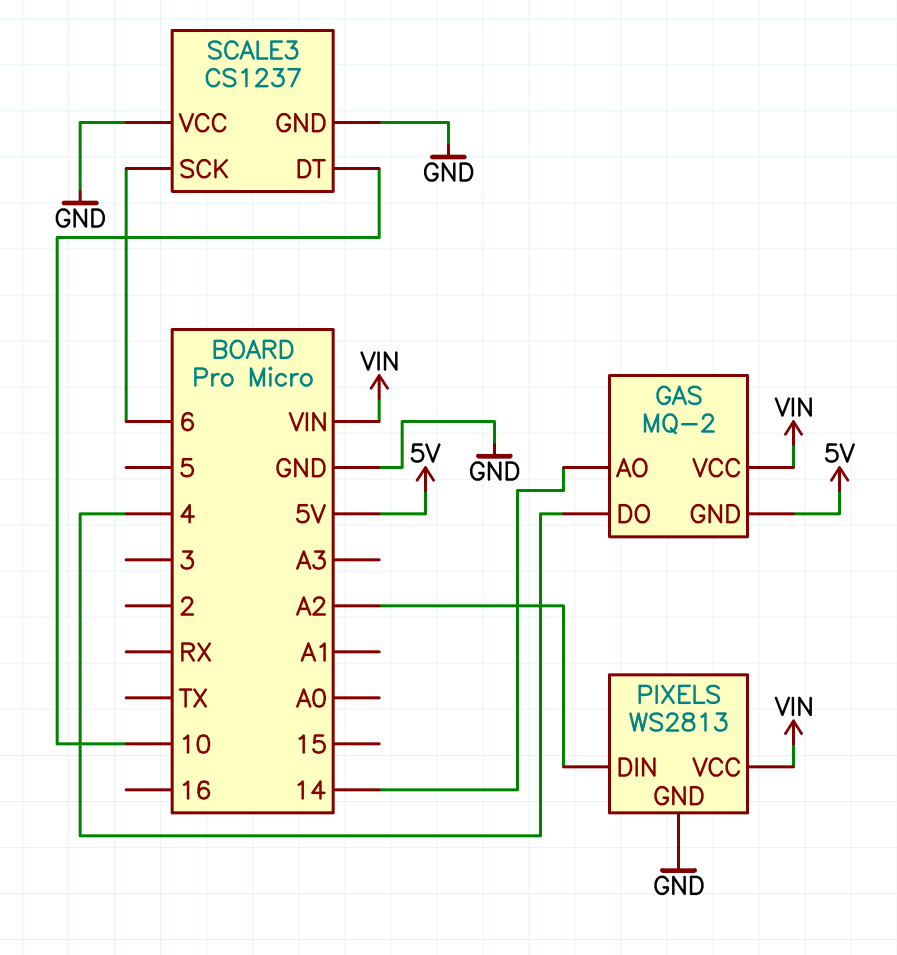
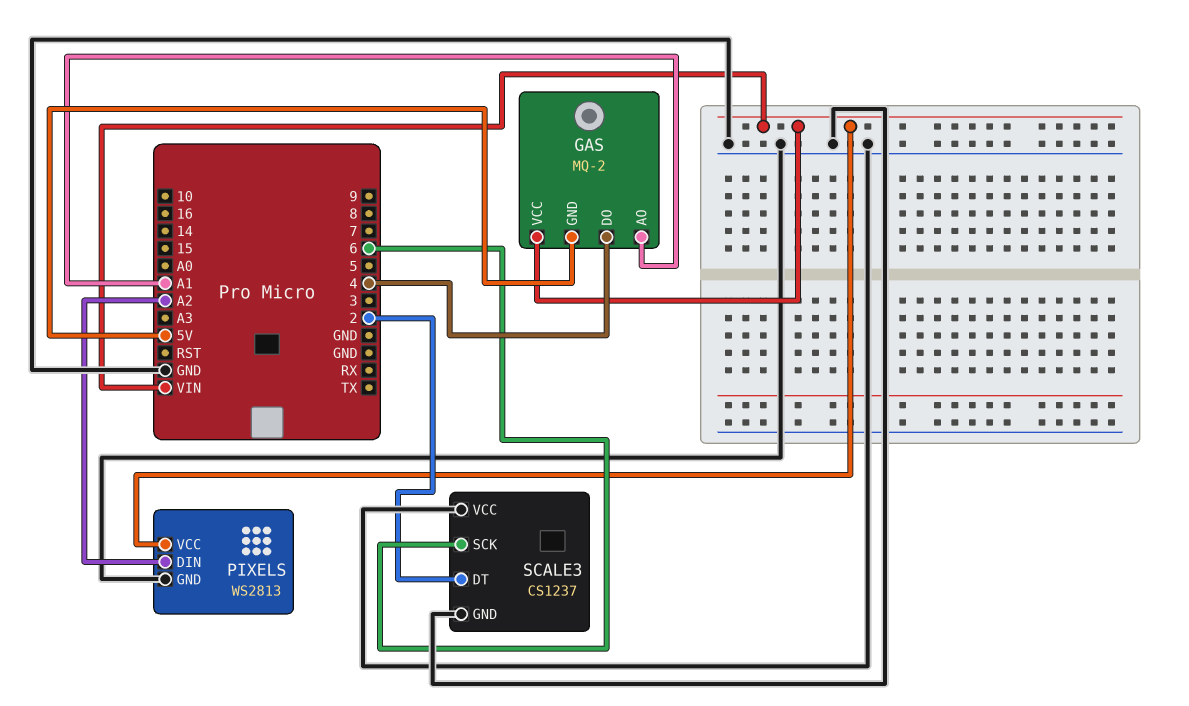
GAS pin AO: 14 -> A1
SCALE3 pin DT: 10 -> 2

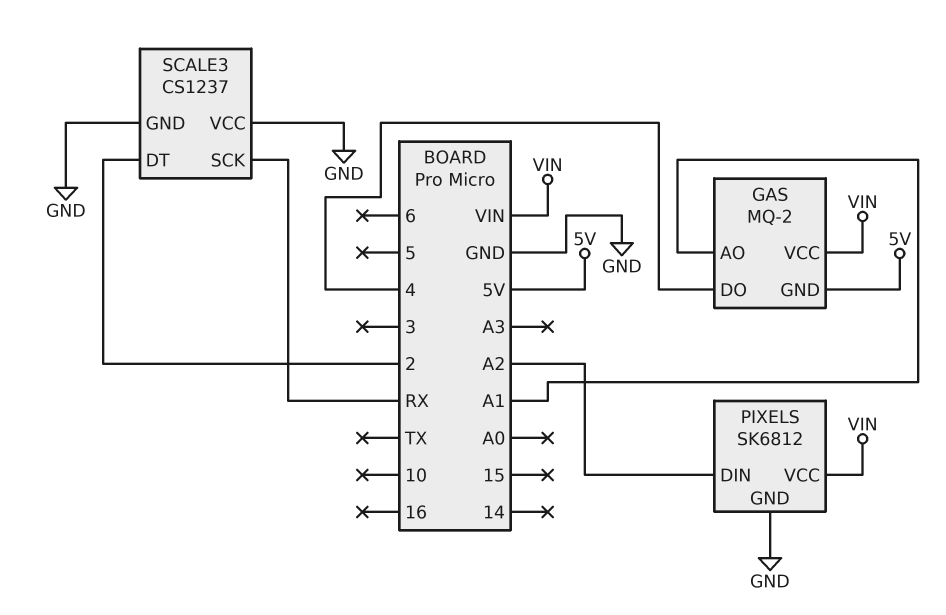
PIXELS: WS2813 -> SK6812
SCALE3 pin SCK: 6 -> RX

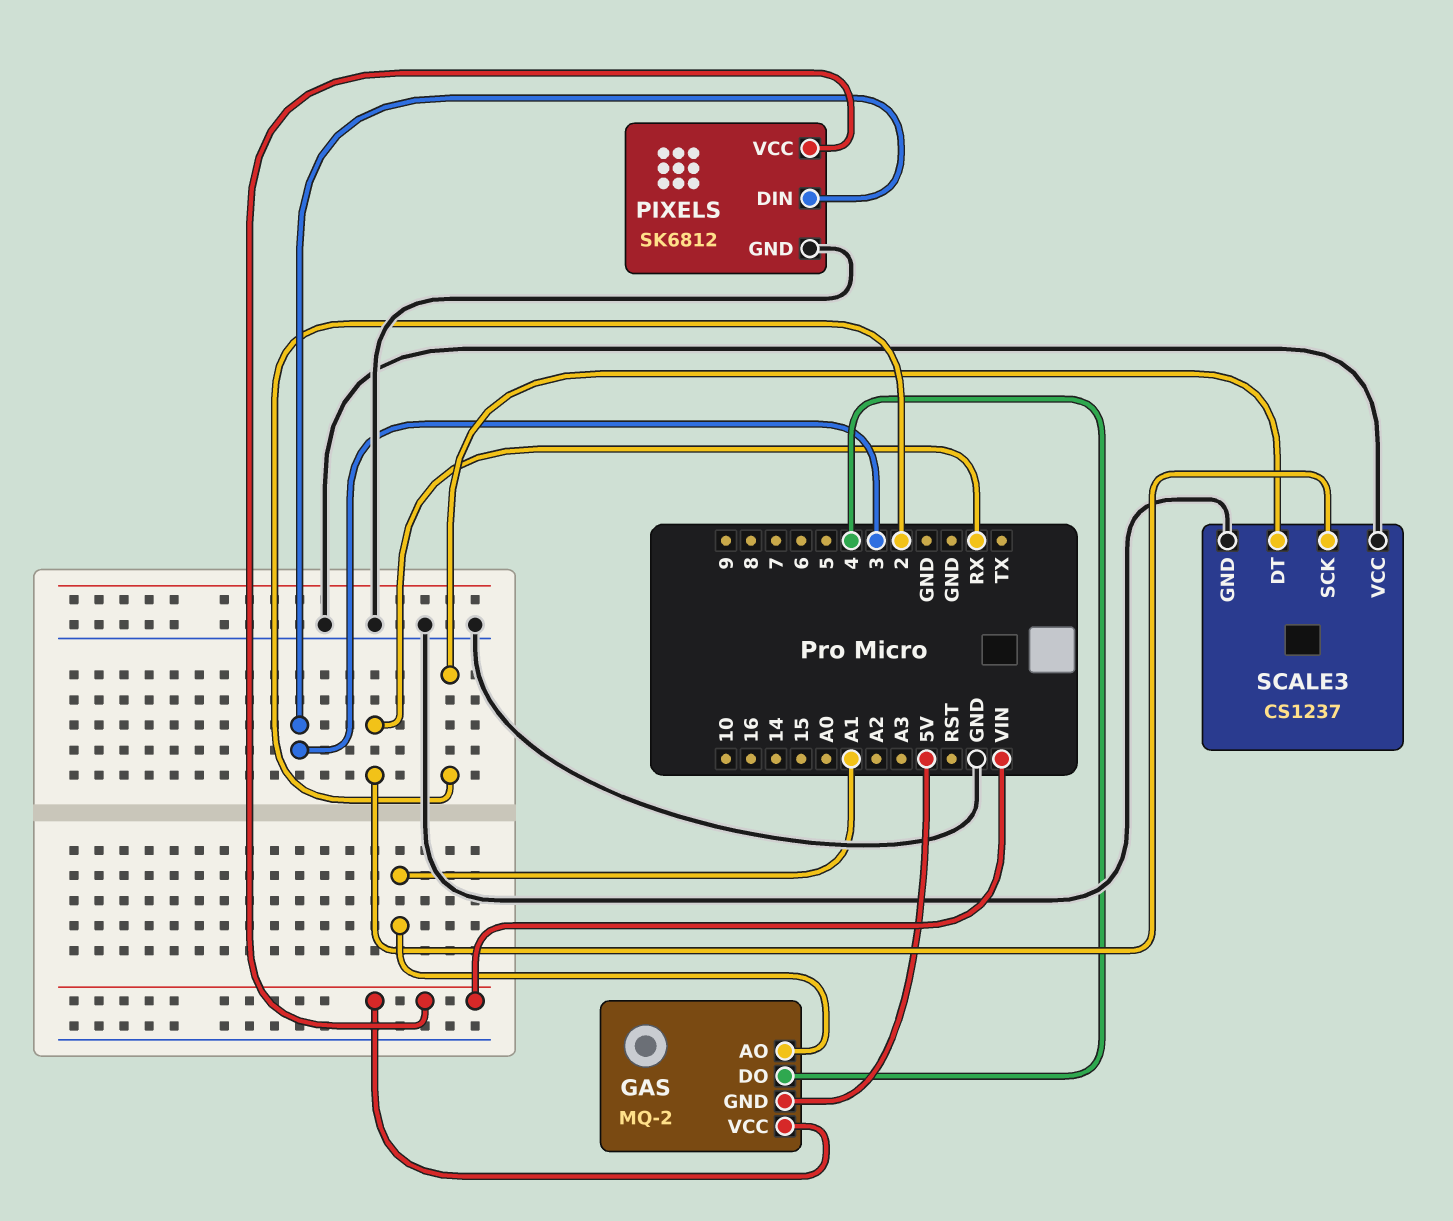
PIXELS pin DIN: A2 -> 3

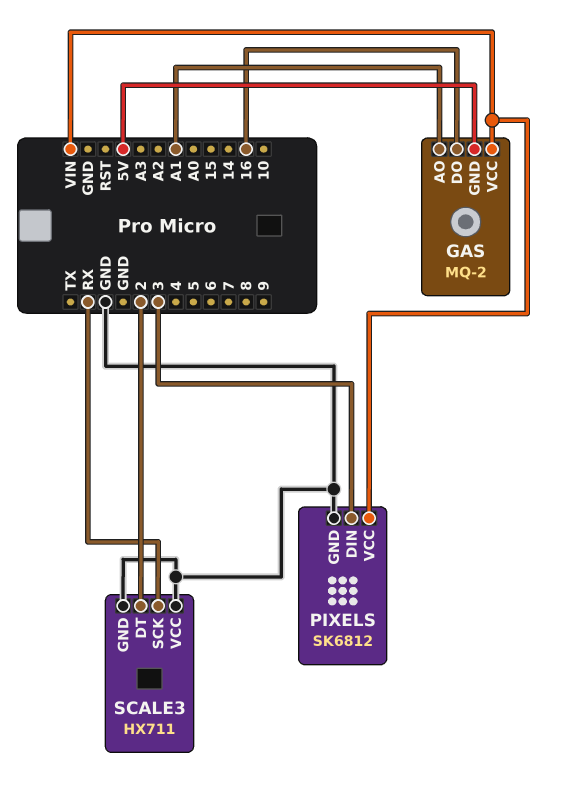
GAS pin DO: 4 -> 16
SCALE3: CS1237 -> HX711

